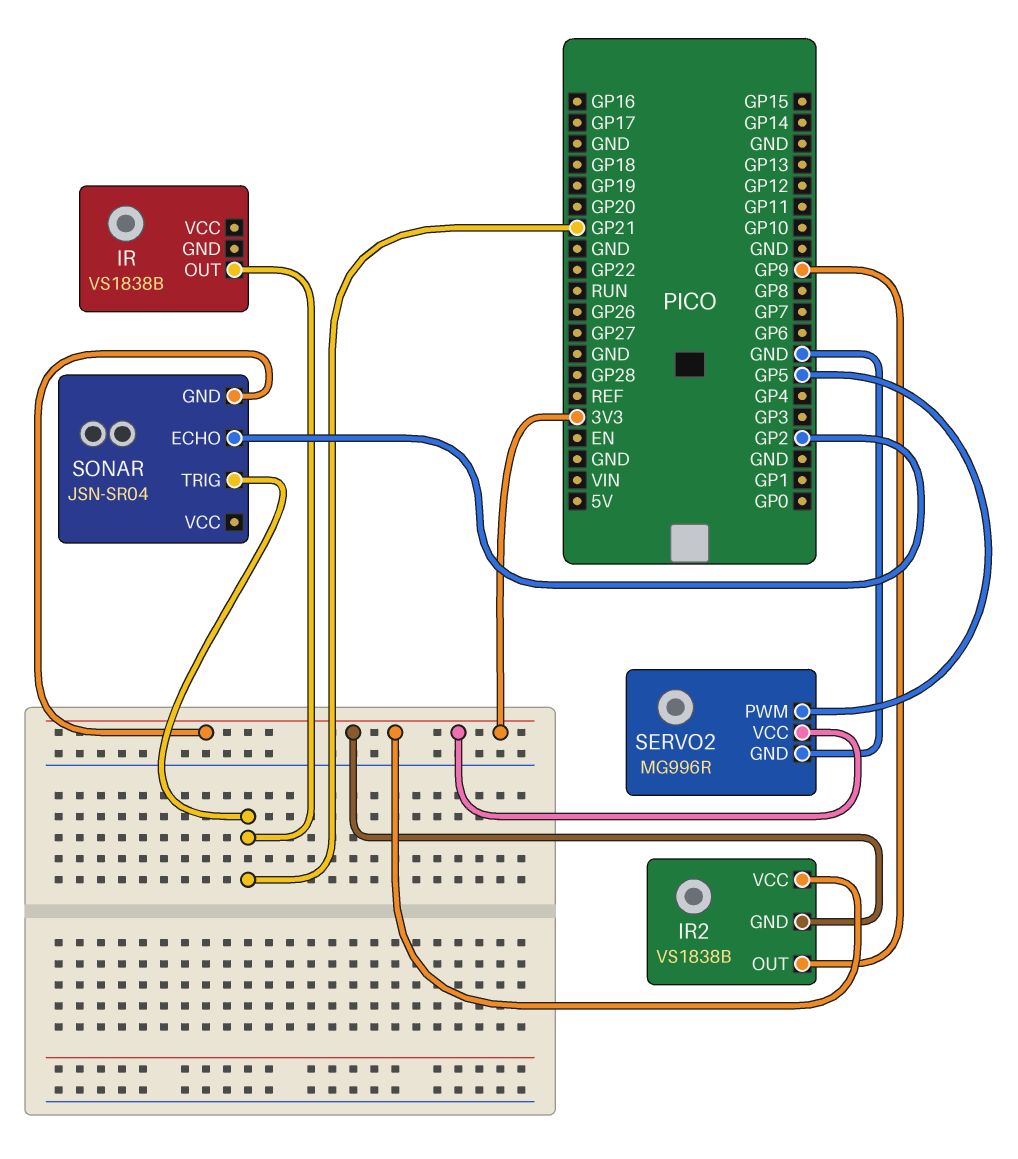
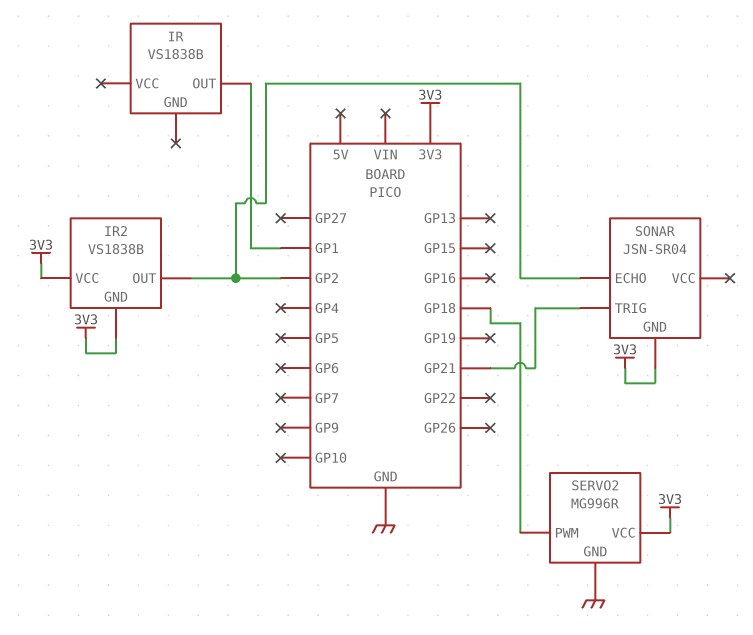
IR pin OUT: GP21 -> GP1
IR2 pin OUT: GP9 -> GP2
SERVO2 pin PWM: GP5 -> GP18

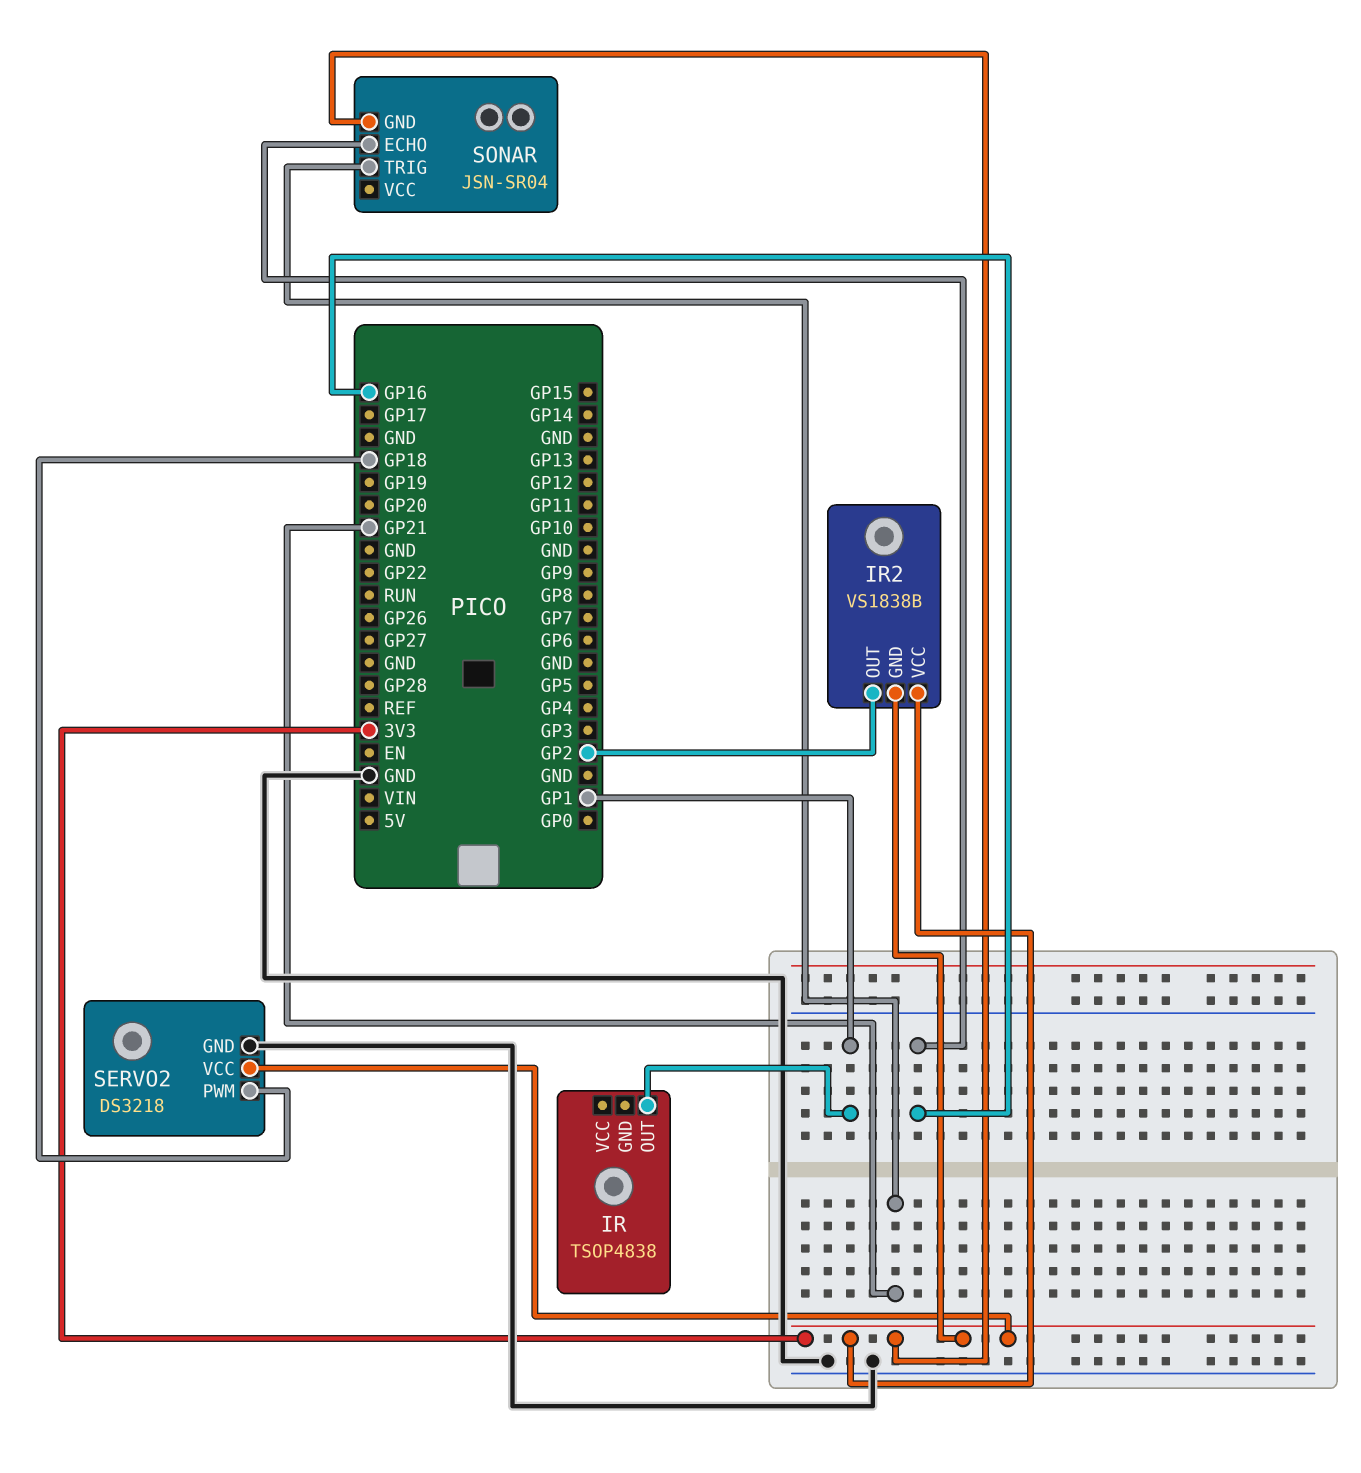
IR: VS1838B -> TSOP4838
SERVO2: MG996R -> DS3218
SONAR pin ECHO: GP2 -> GP16

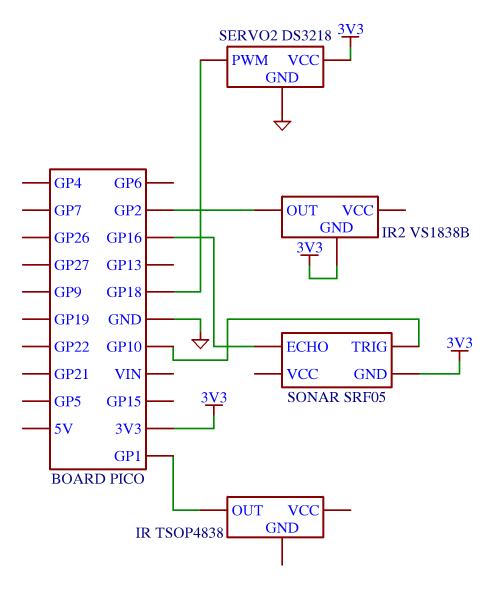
IR2 pin VCC: 3V3 -> none
SONAR: JSN-SR04 -> SRF05
SONAR pin TRIG: GP21 -> GP10

